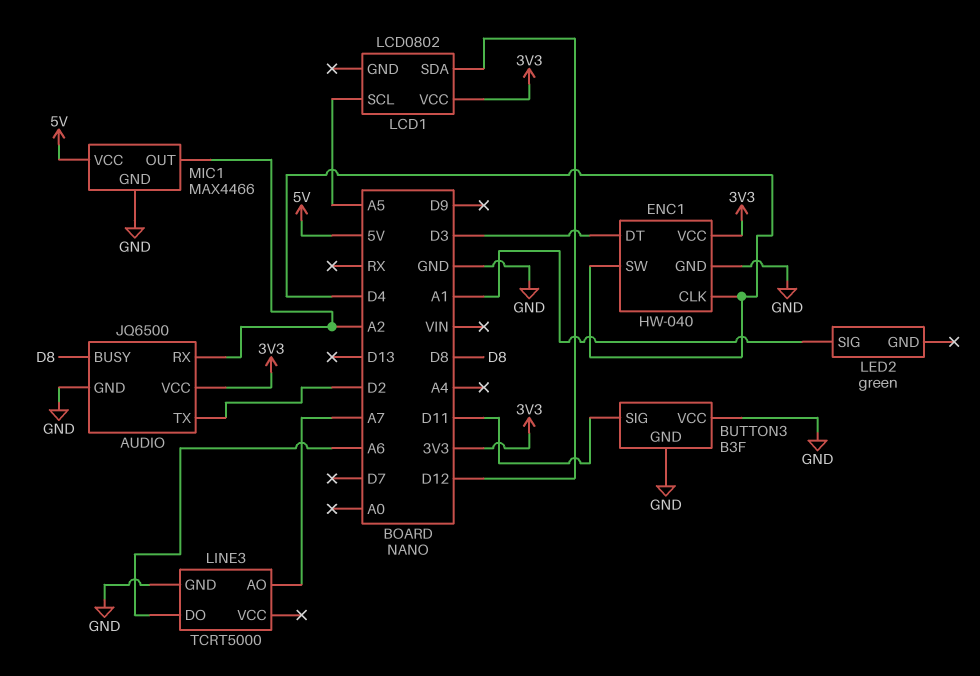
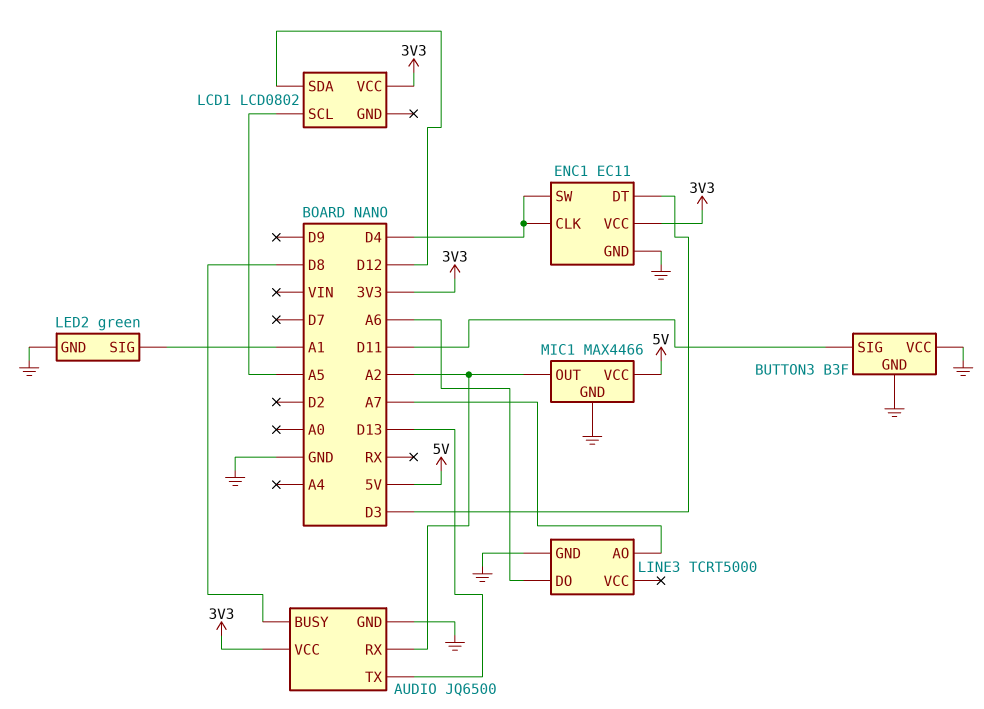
AUDIO pin TX: D2 -> D13
ENC1: HW-040 -> EC11
LED2 pin GND: none -> GND

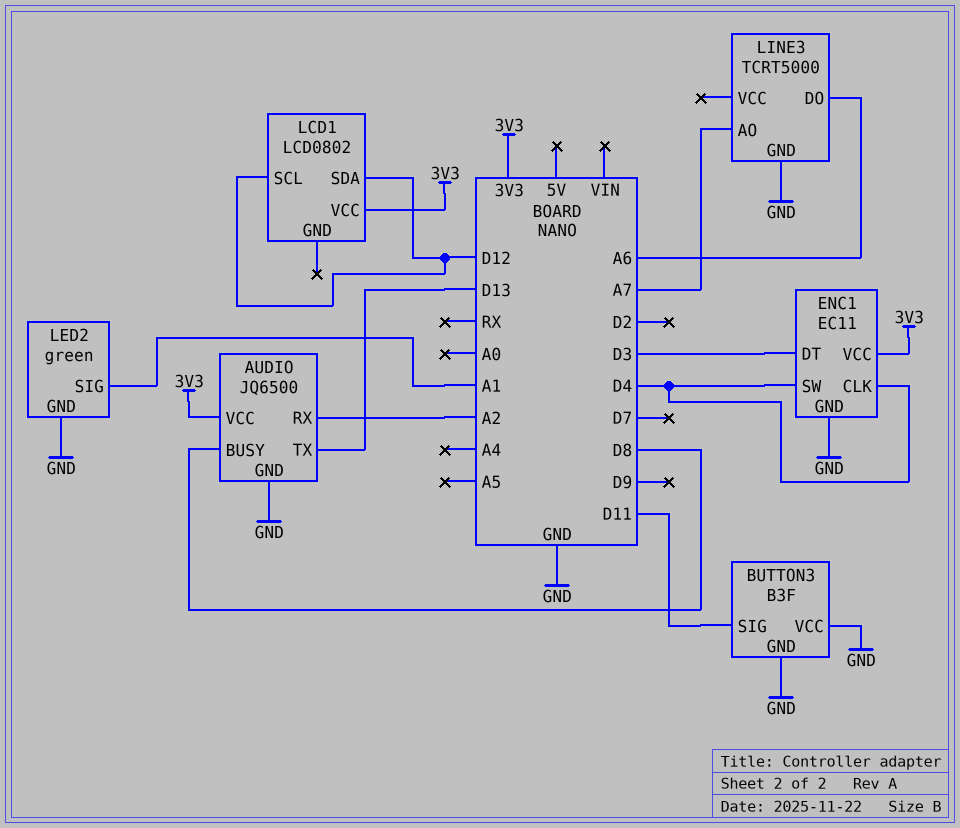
LCD1 pin SCL: A5 -> D12
MIC1: MAX4466 -> none
MIC1 pin GND: GND -> none
MIC1 pin OUT: A2 -> none
MIC1 pin VCC: 5V -> none

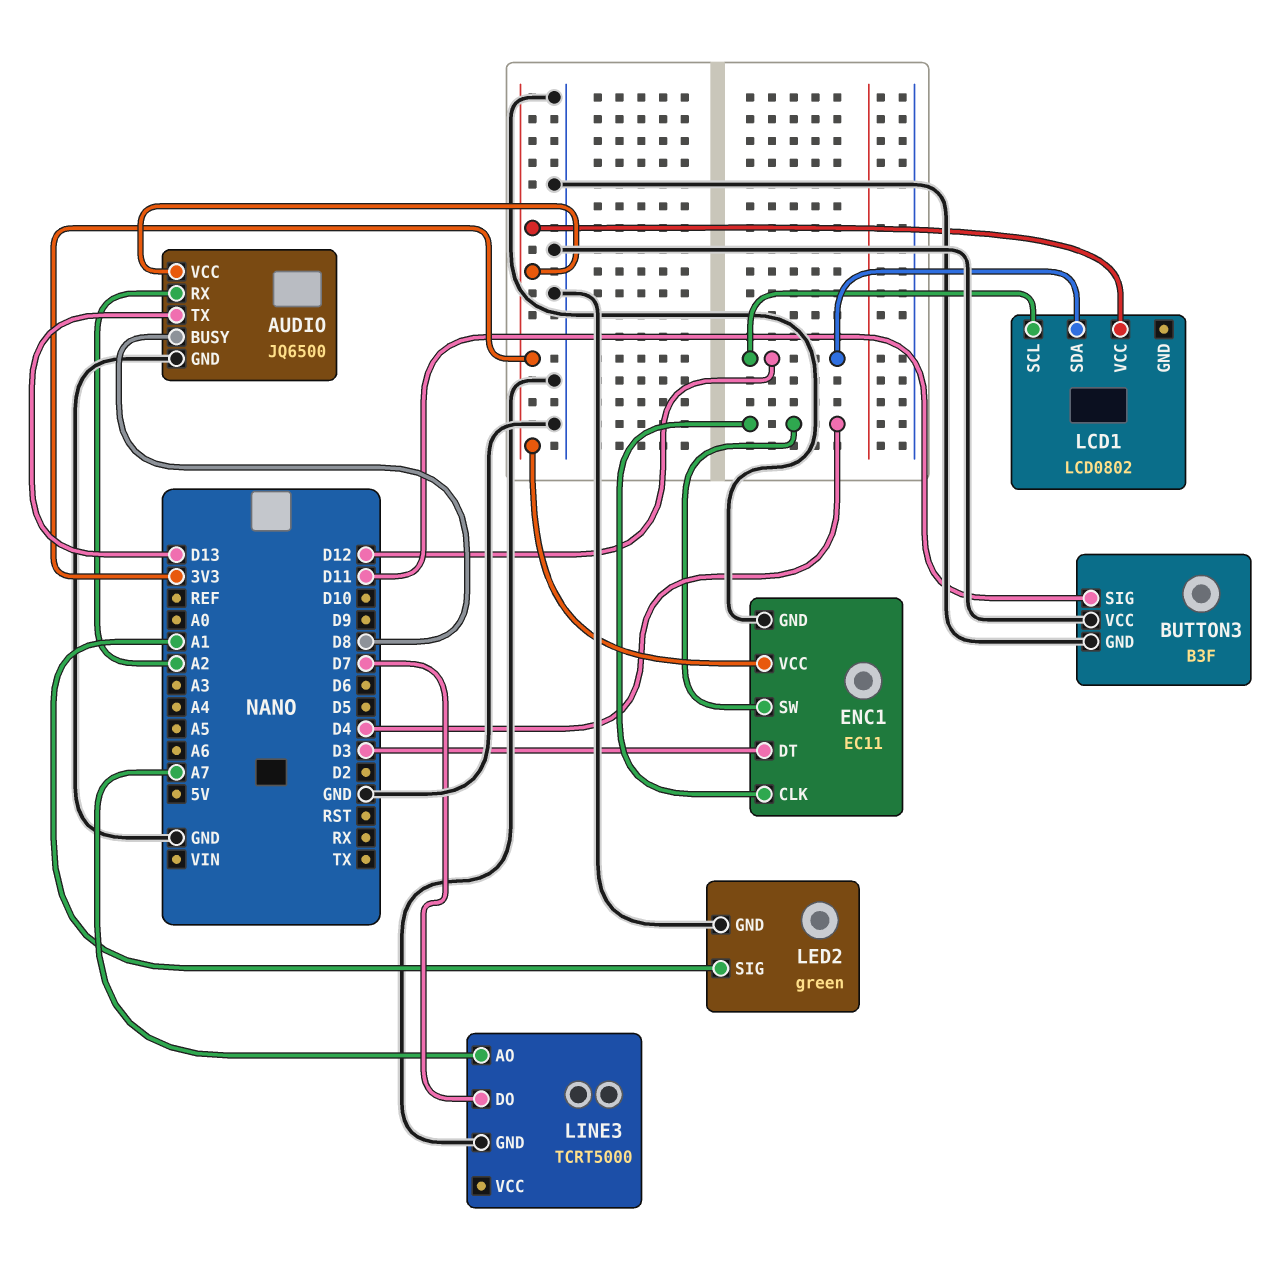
LINE3 pin DO: A6 -> D7

